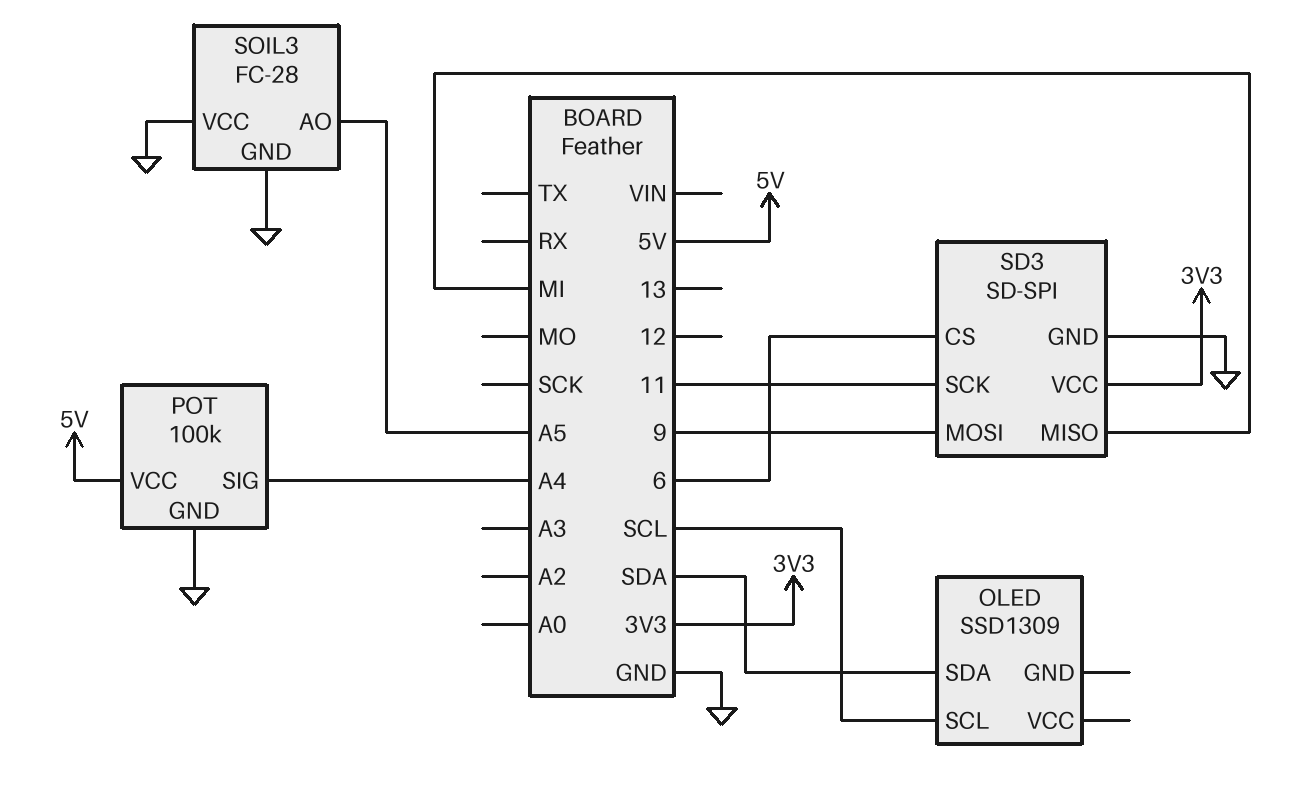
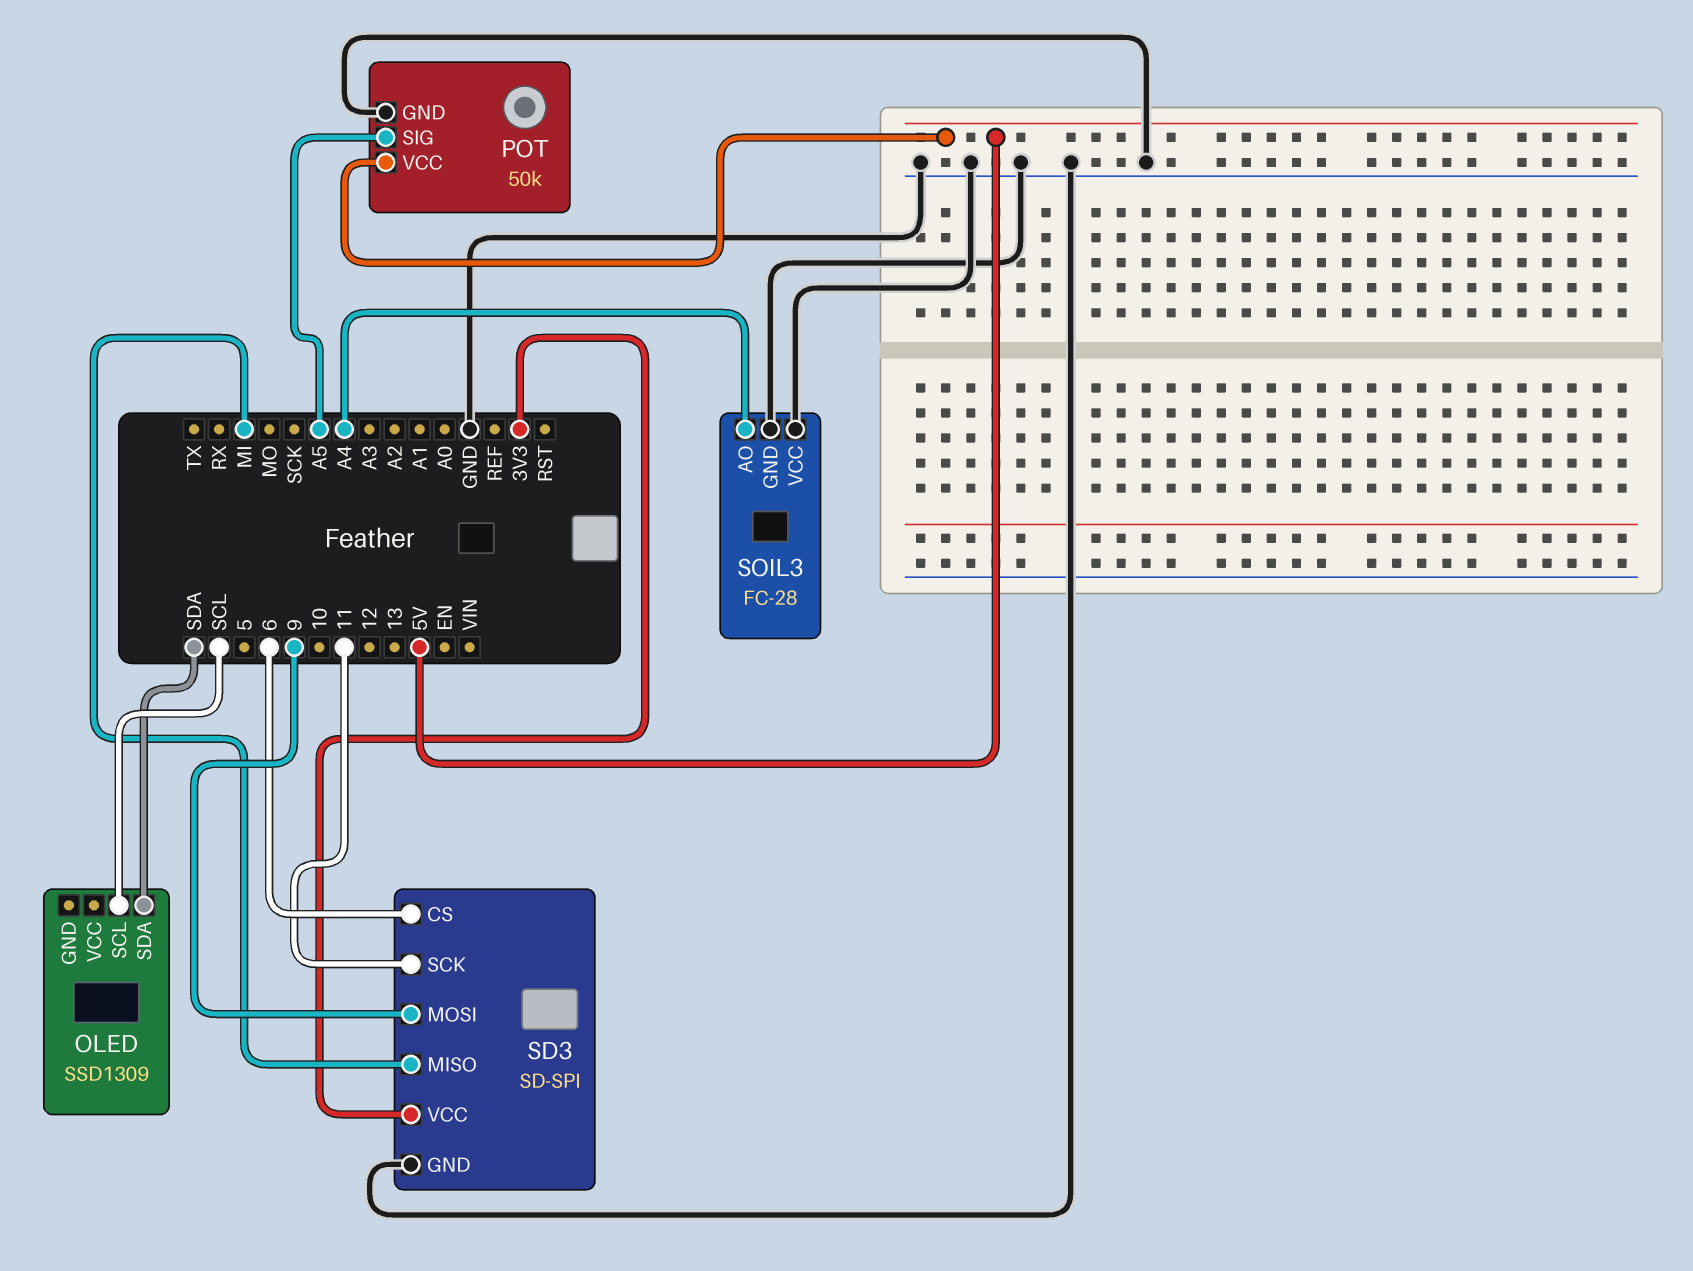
POT: 100k -> 50k
POT pin SIG: A4 -> A5
SOIL3 pin AO: A5 -> A4

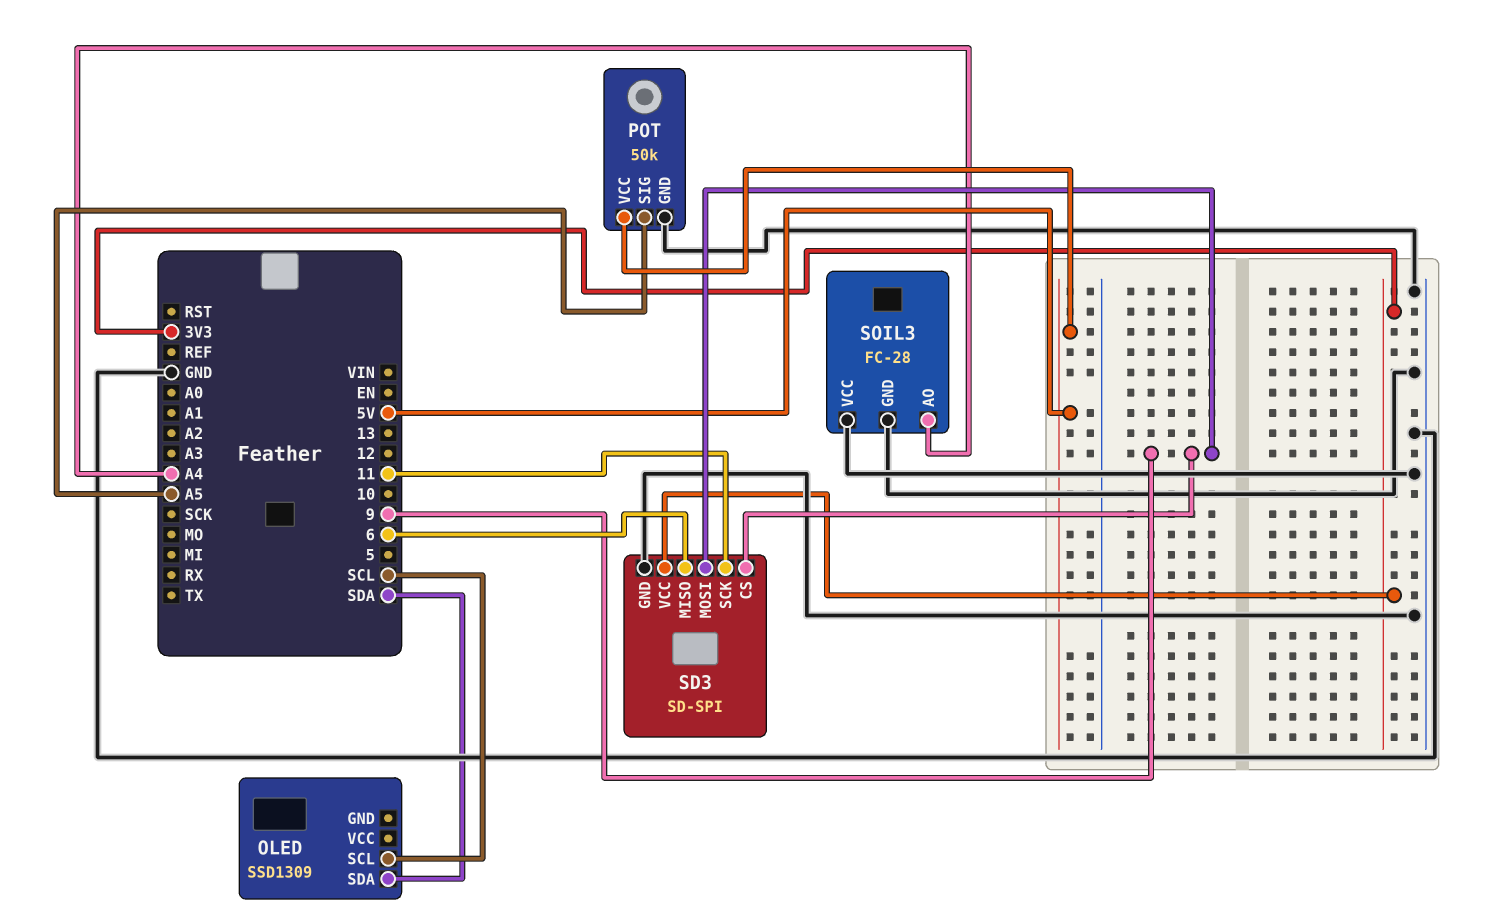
SD3 pin CS: 6 -> 9
SD3 pin MISO: MI -> 6

